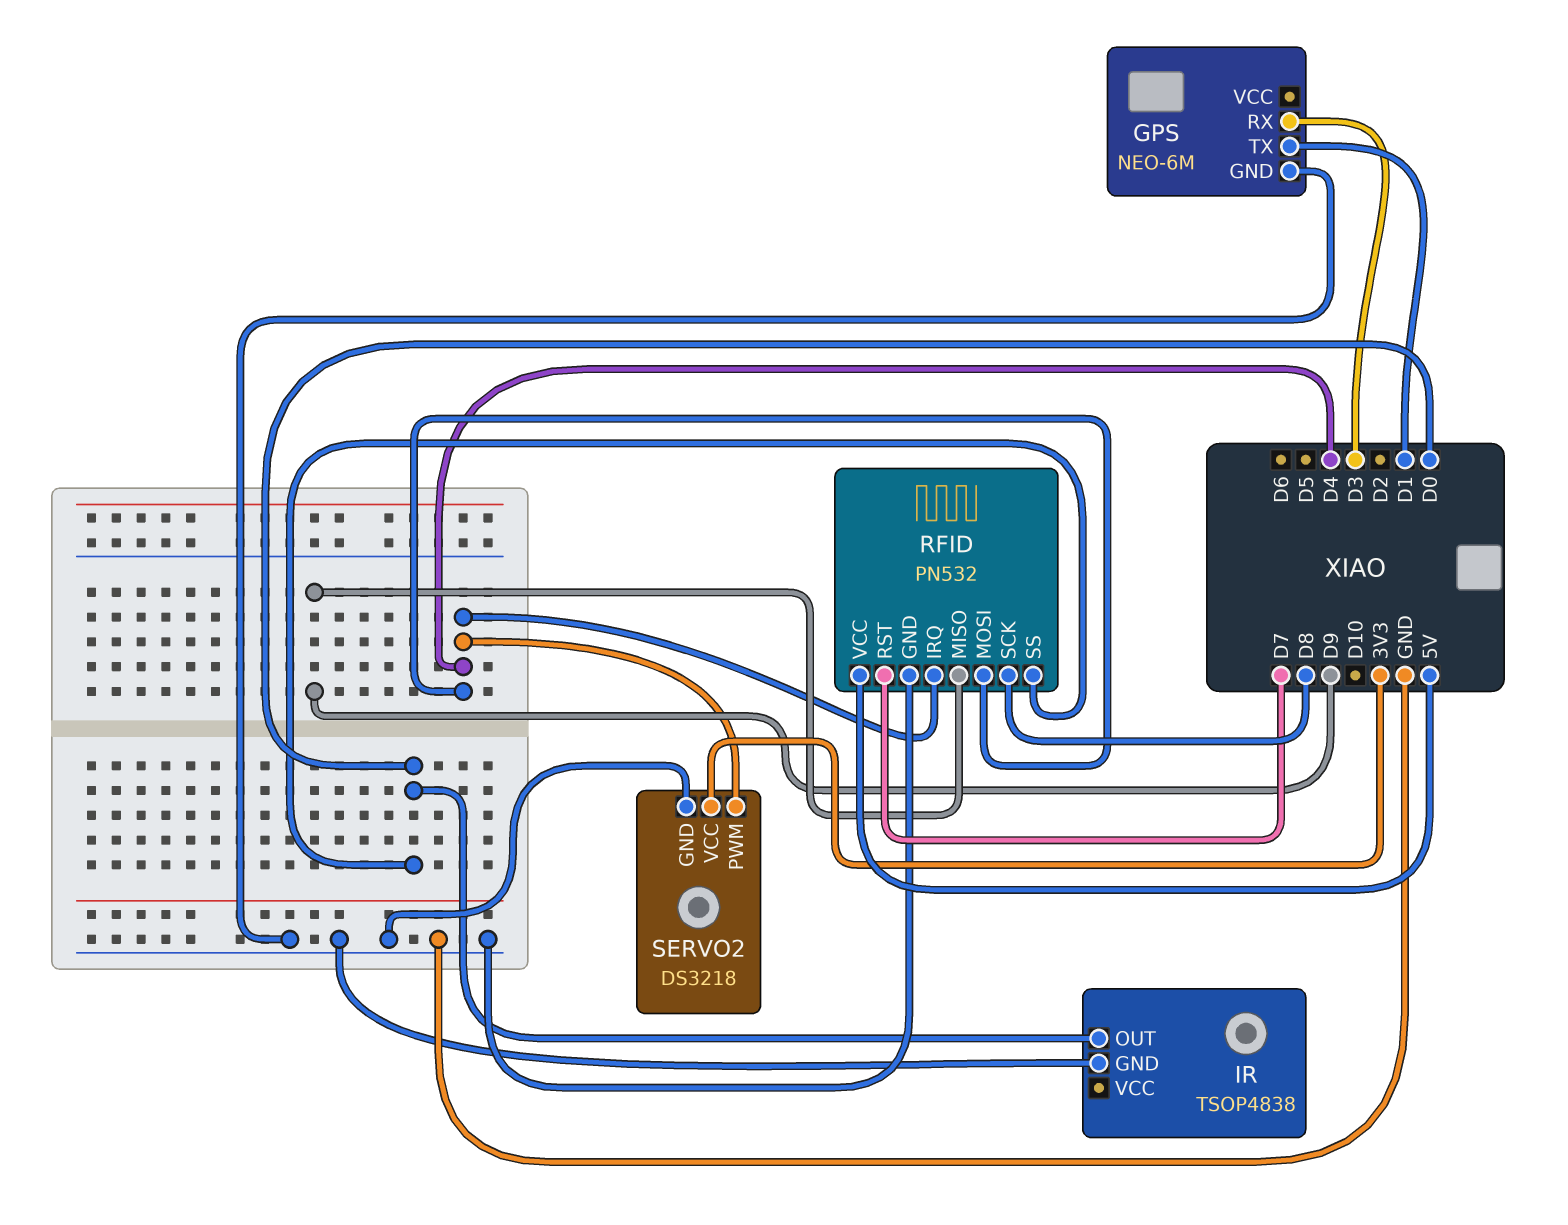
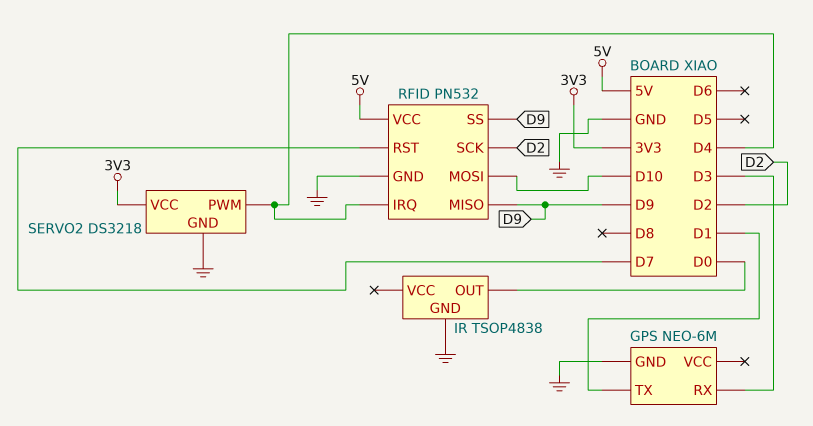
RFID pin MOSI: D4 -> D10
RFID pin SCK: D8 -> D2
RFID pin SS: D0 -> D9

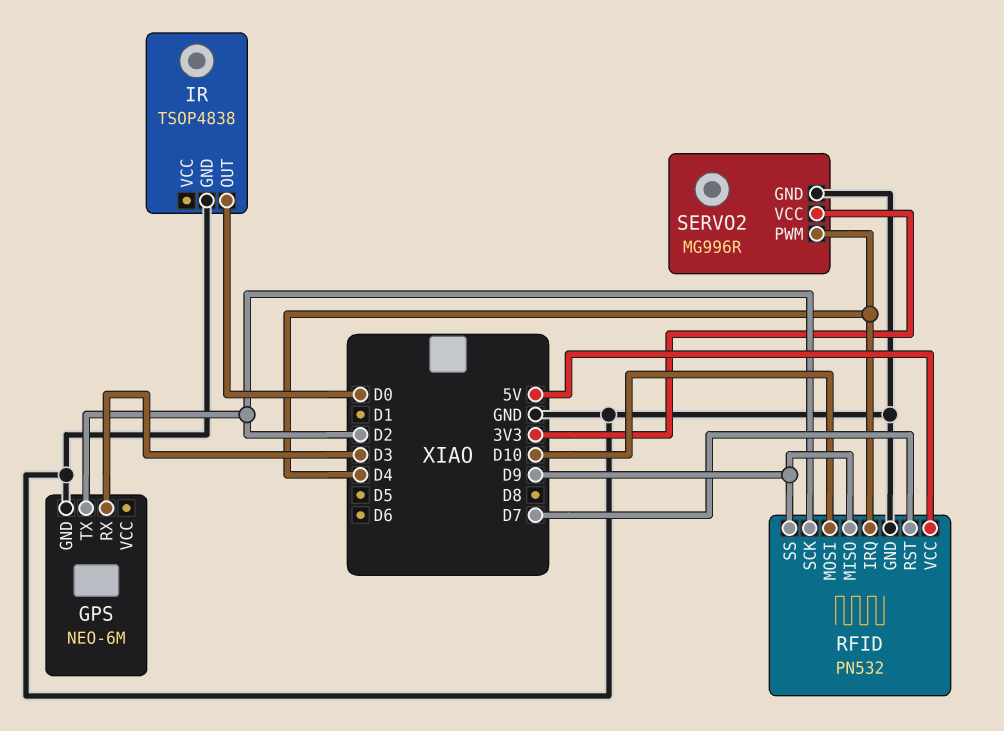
GPS pin TX: D1 -> D2
SERVO2: DS3218 -> MG996R

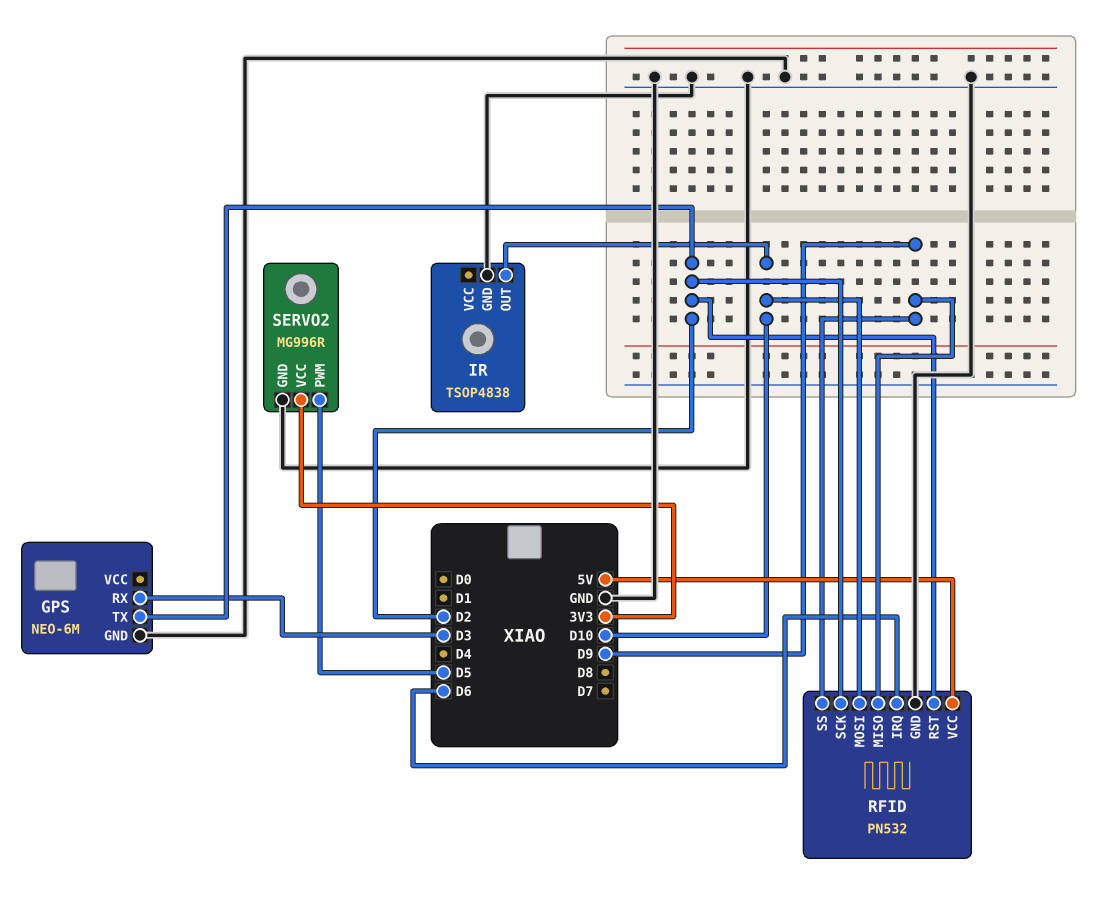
IR pin OUT: D0 -> D10
RFID pin IRQ: D4 -> D6
RFID pin RST: D7 -> D2
SERVO2 pin PWM: D4 -> D5

